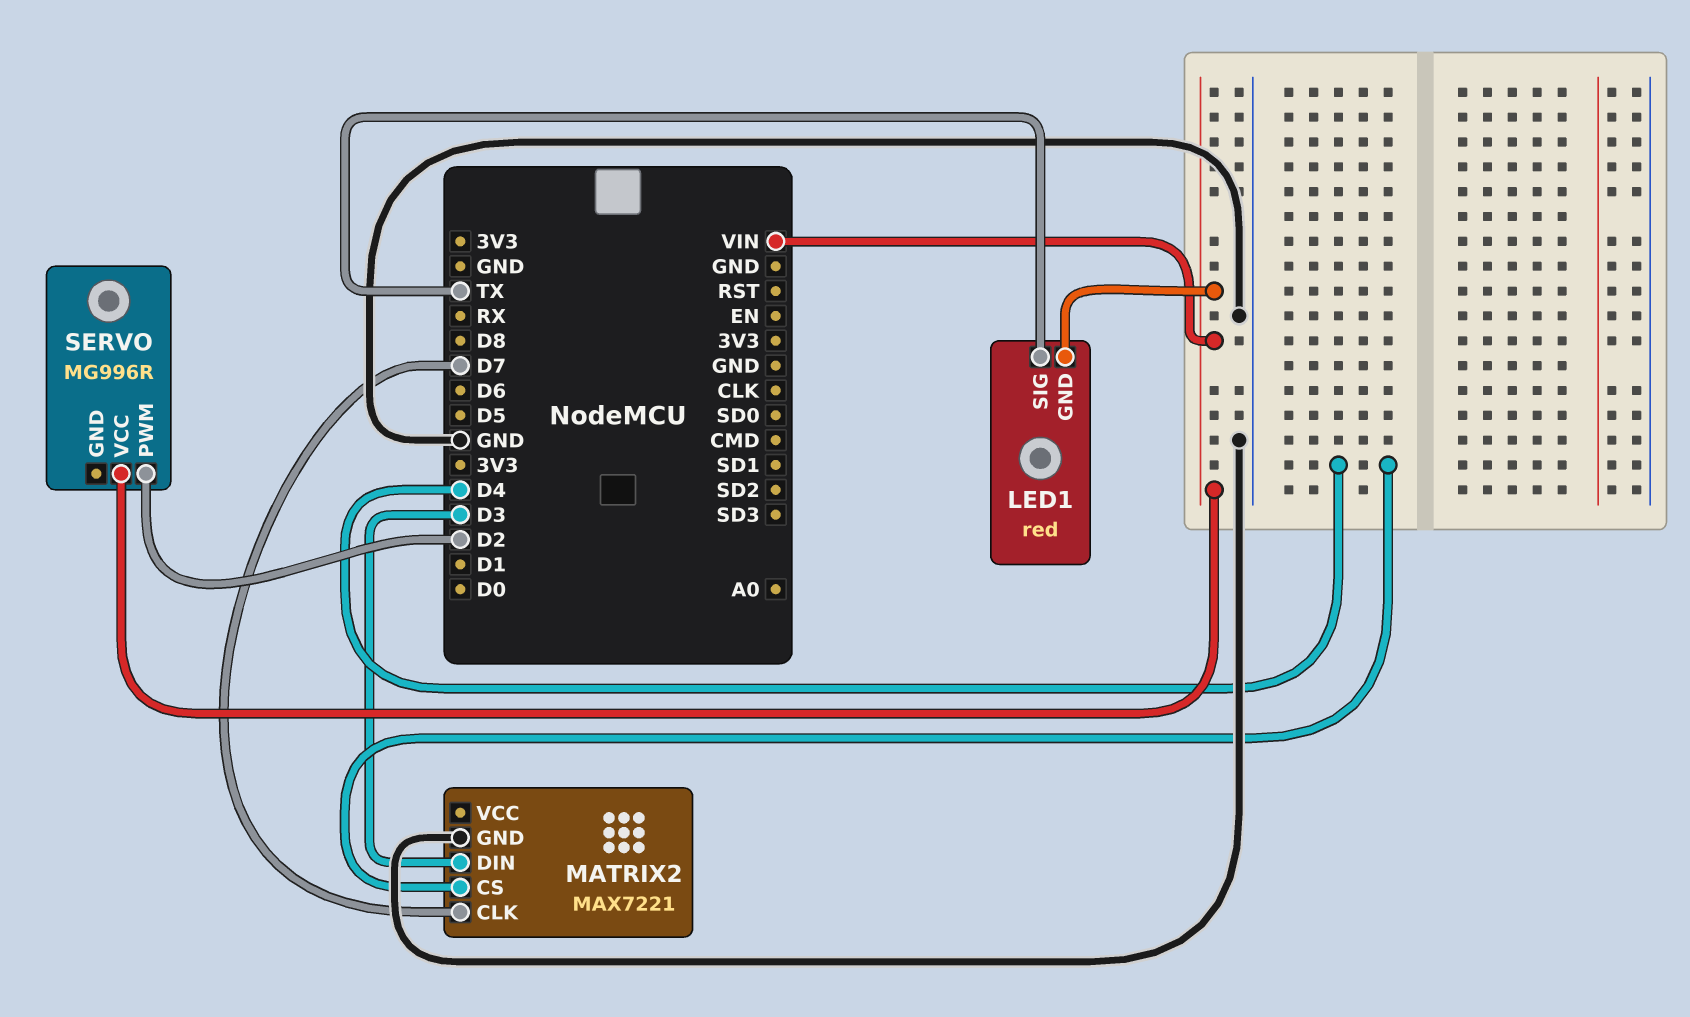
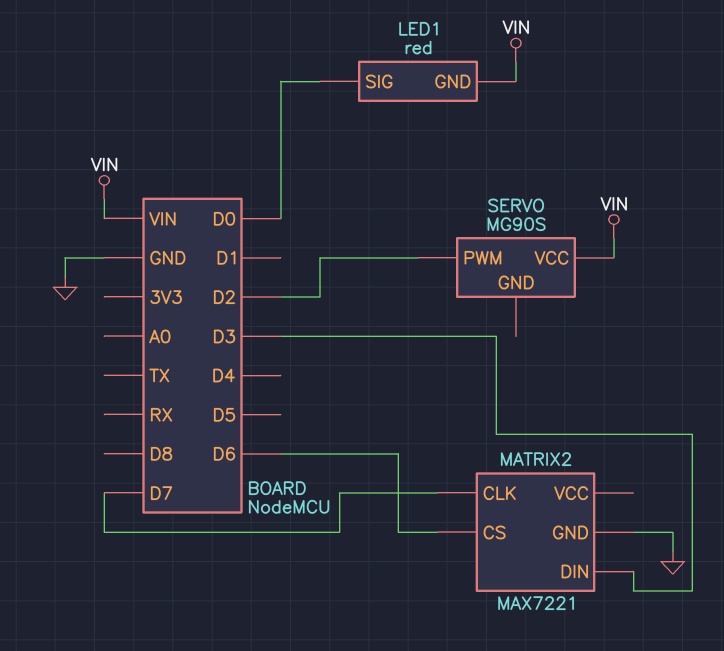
LED1 pin SIG: TX -> D0
MATRIX2 pin CS: D4 -> D6
SERVO: MG996R -> MG90S

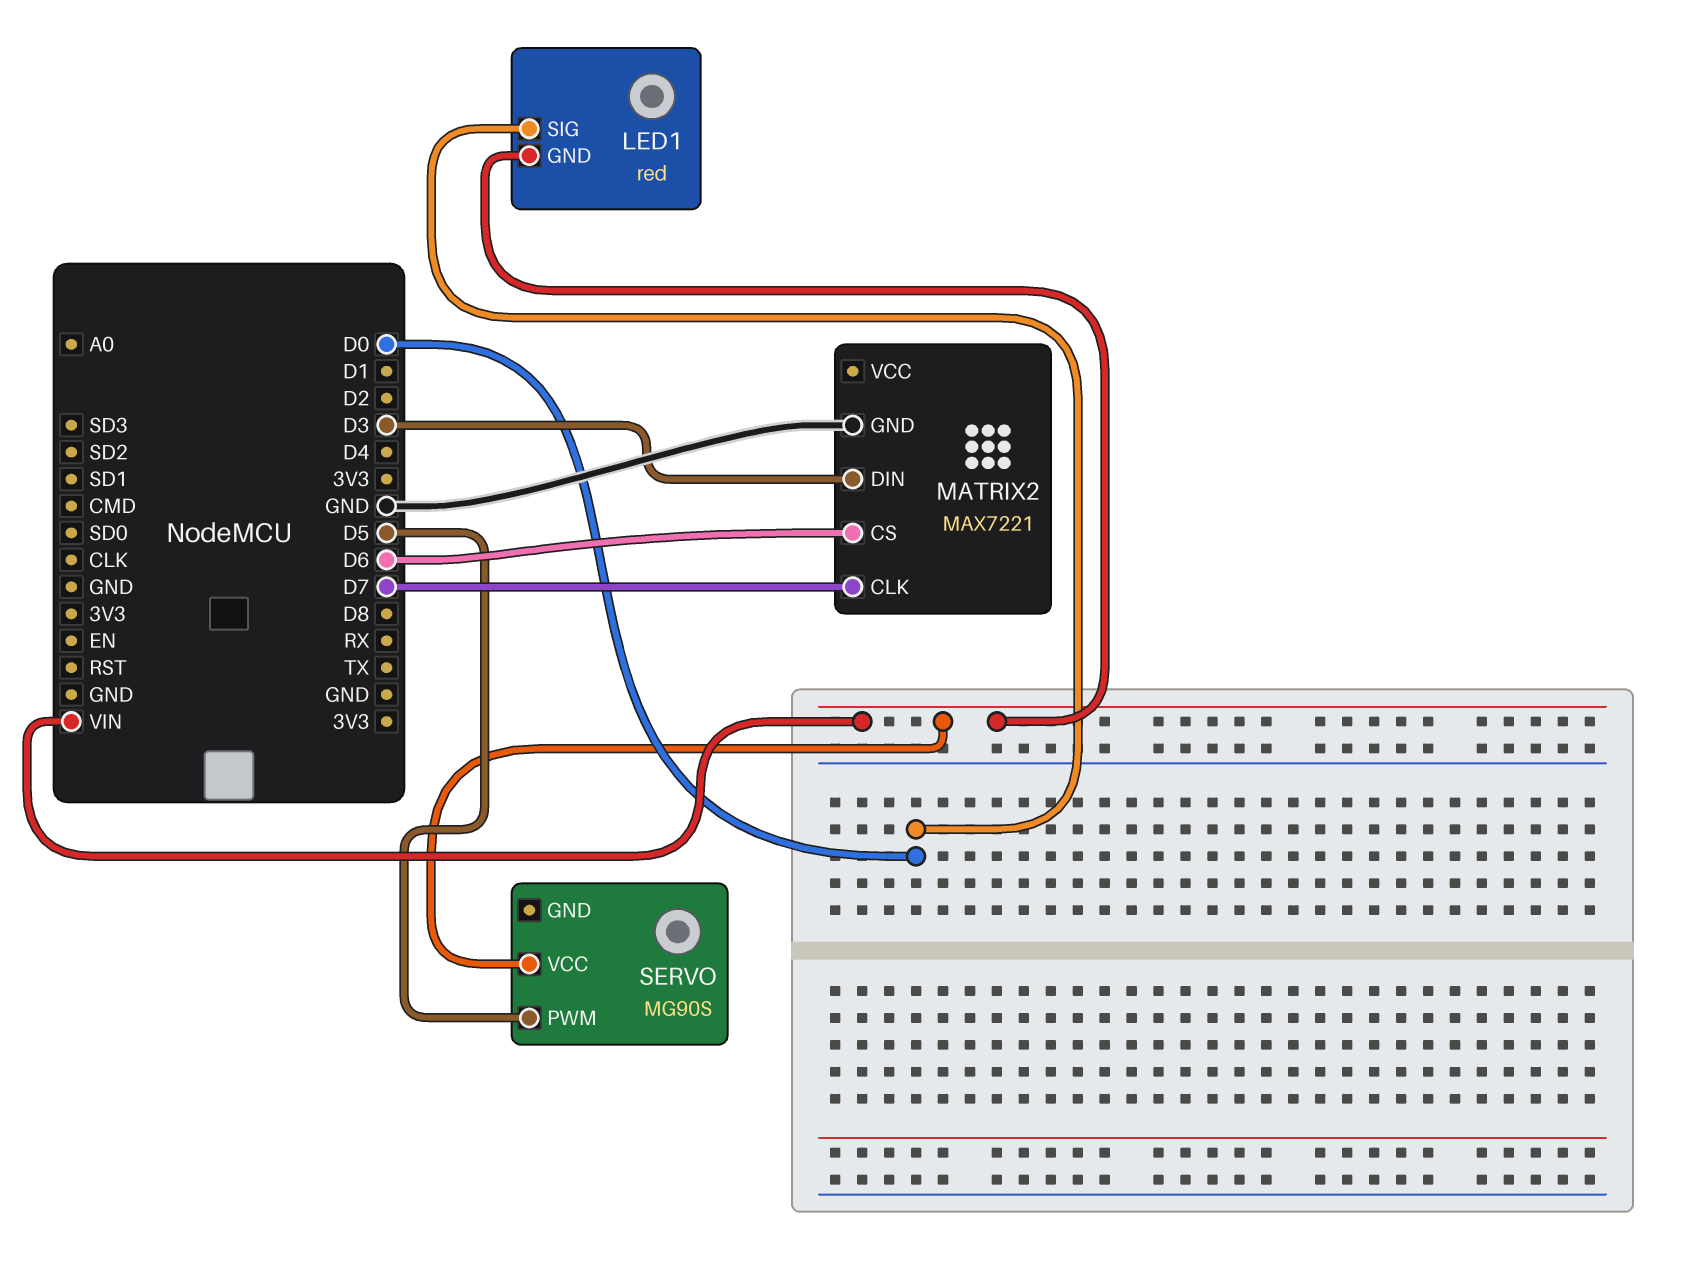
SERVO pin PWM: D2 -> D5

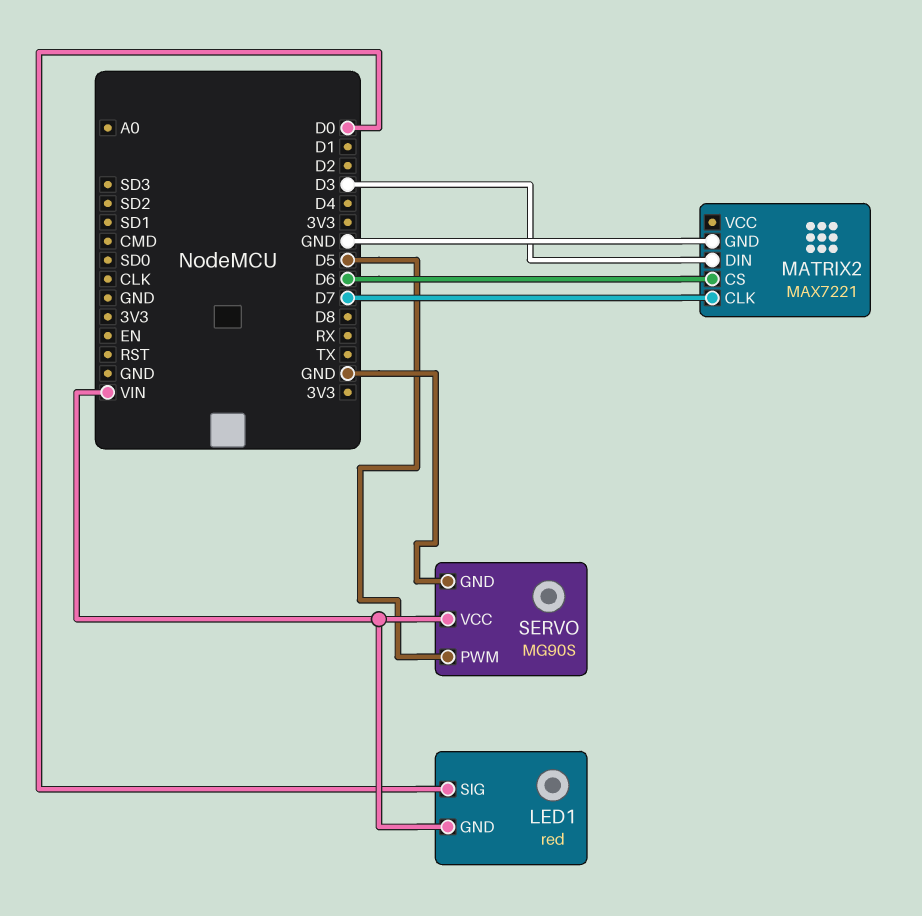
SERVO pin GND: none -> GND

